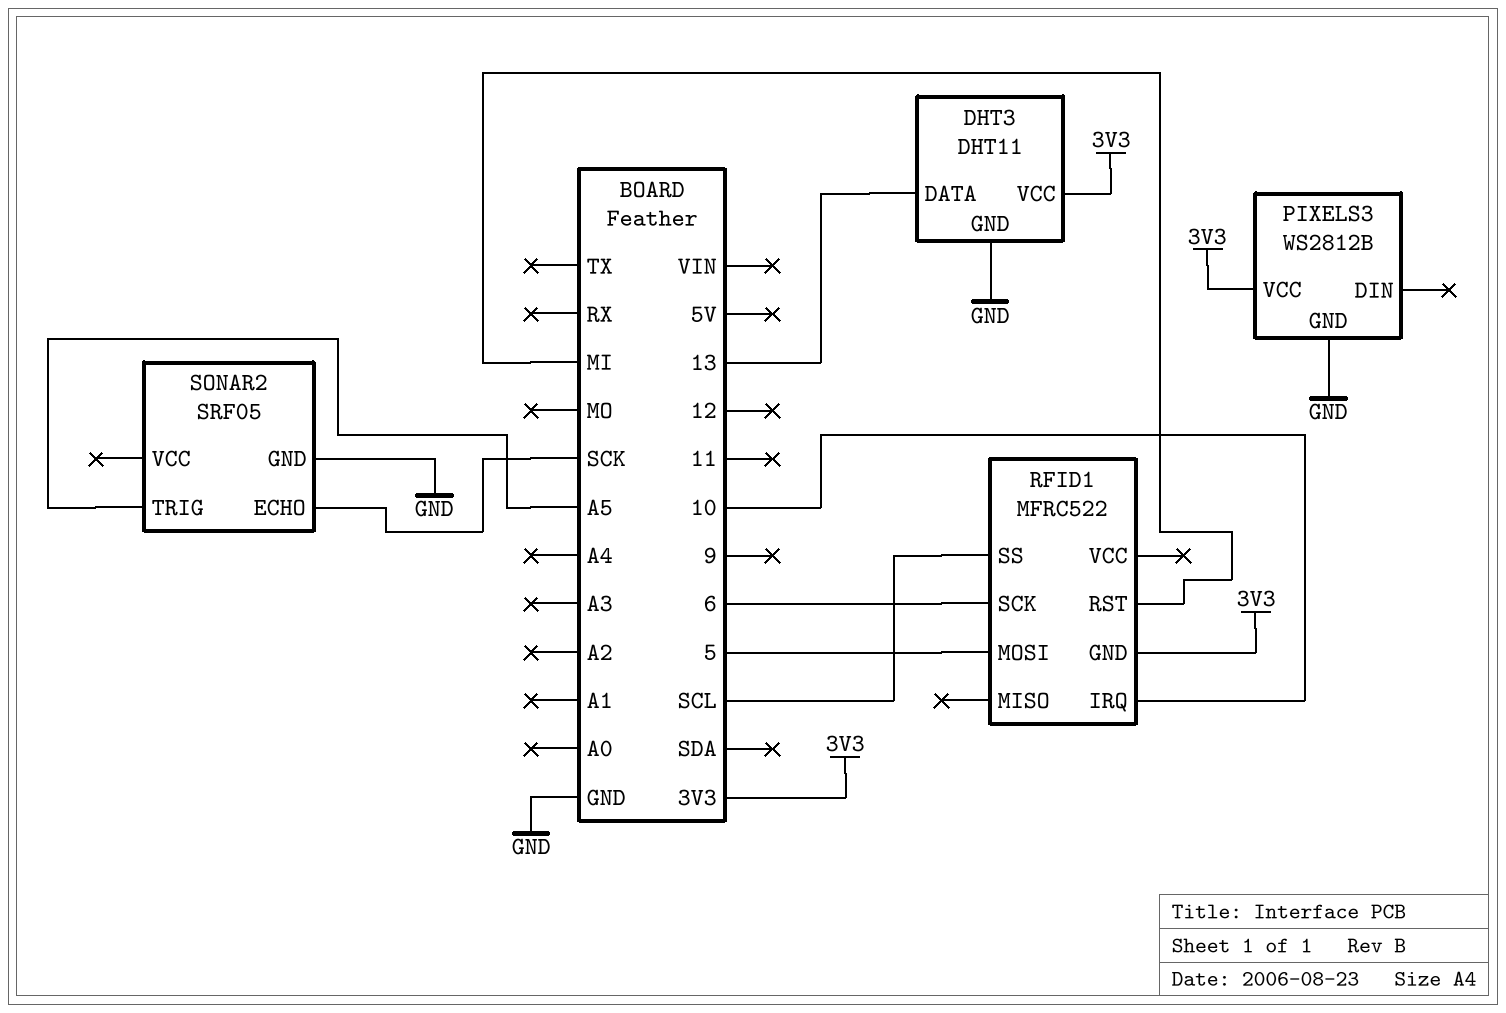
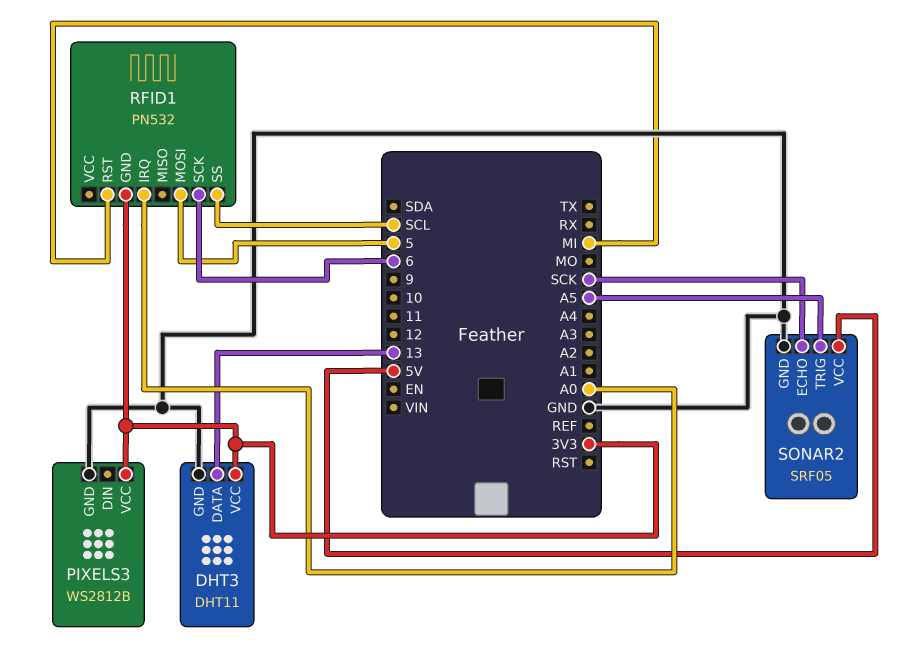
RFID1: MFRC522 -> PN532
RFID1 pin IRQ: 10 -> A0
SONAR2 pin VCC: none -> 5V

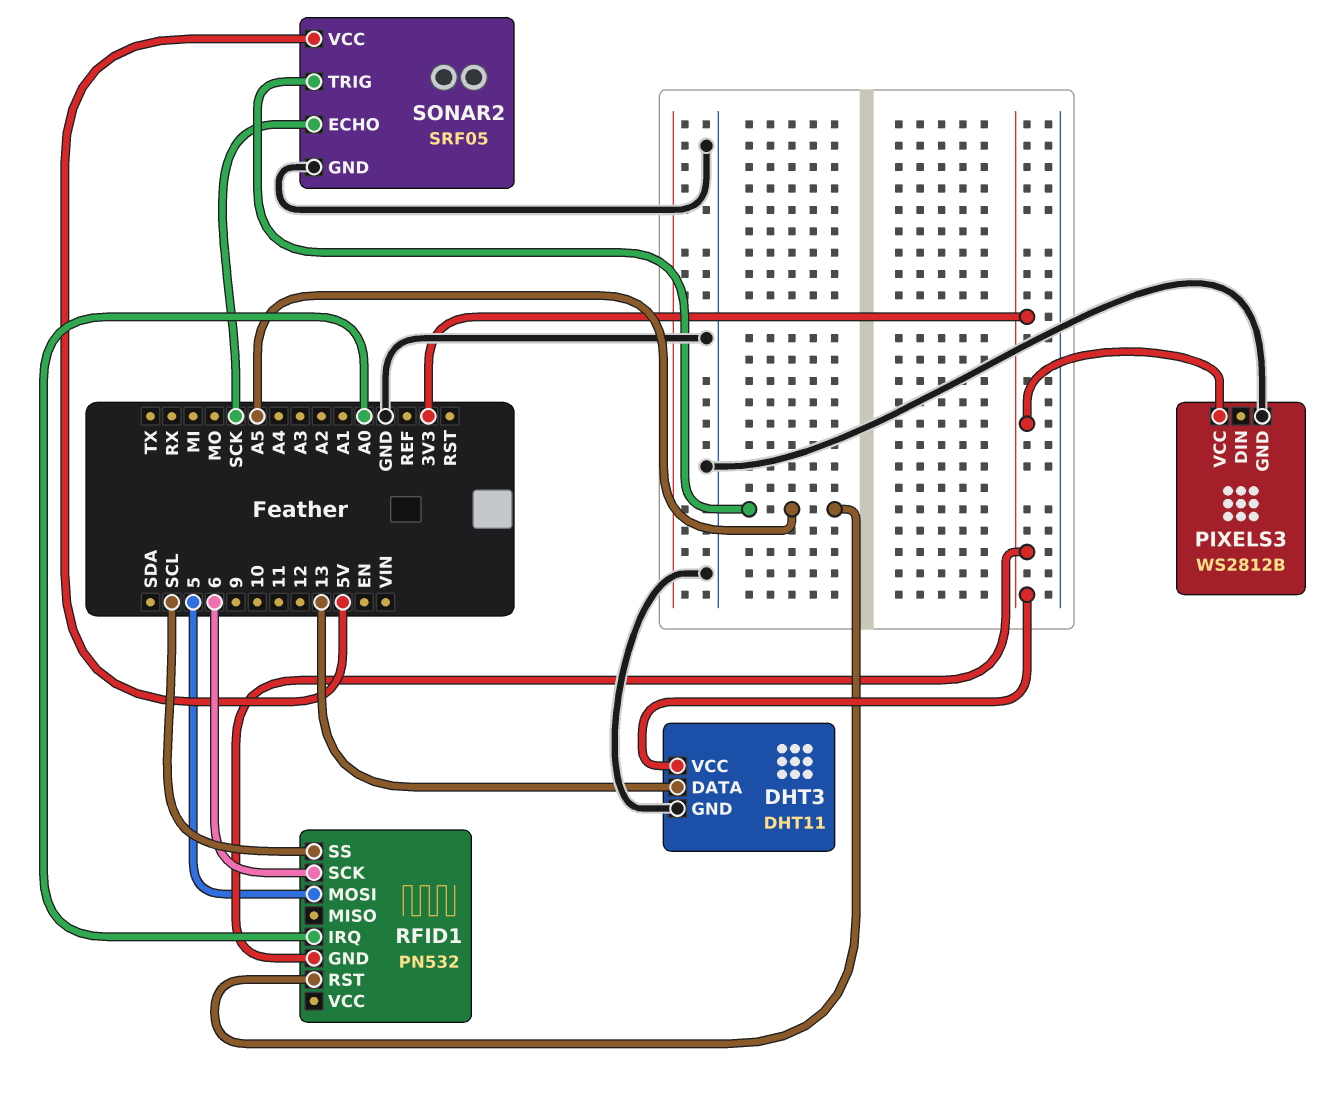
RFID1 pin RST: MI -> A5

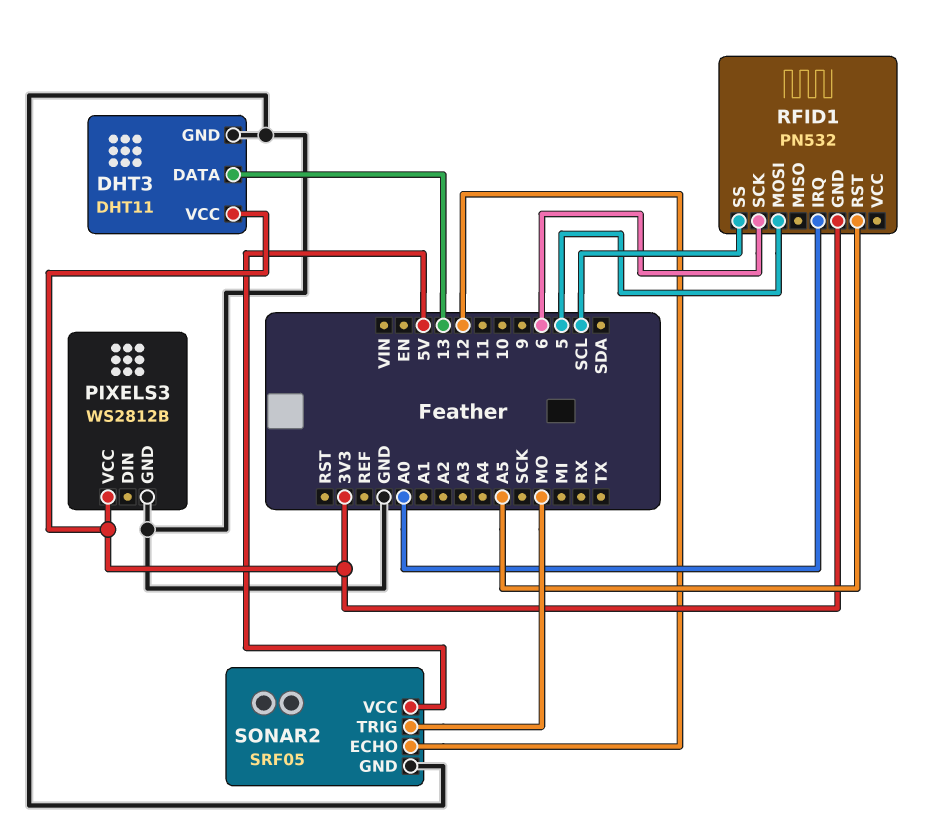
SONAR2 pin ECHO: SCK -> 12
SONAR2 pin TRIG: A5 -> MO

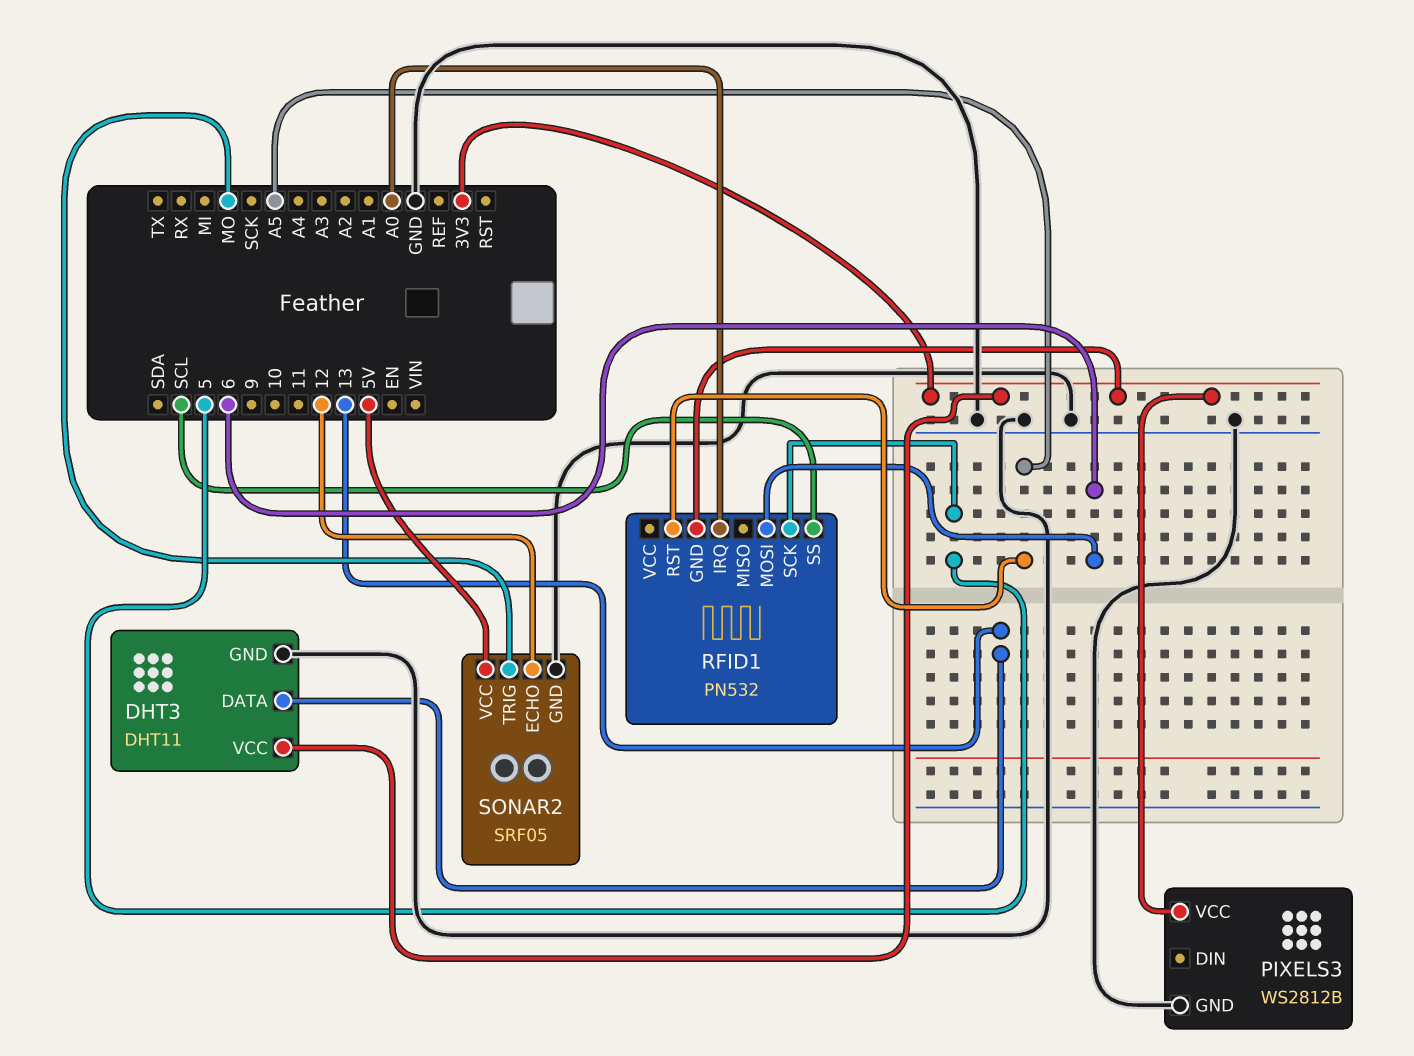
RFID1 pin MOSI: 5 -> 6
RFID1 pin SCK: 6 -> 5

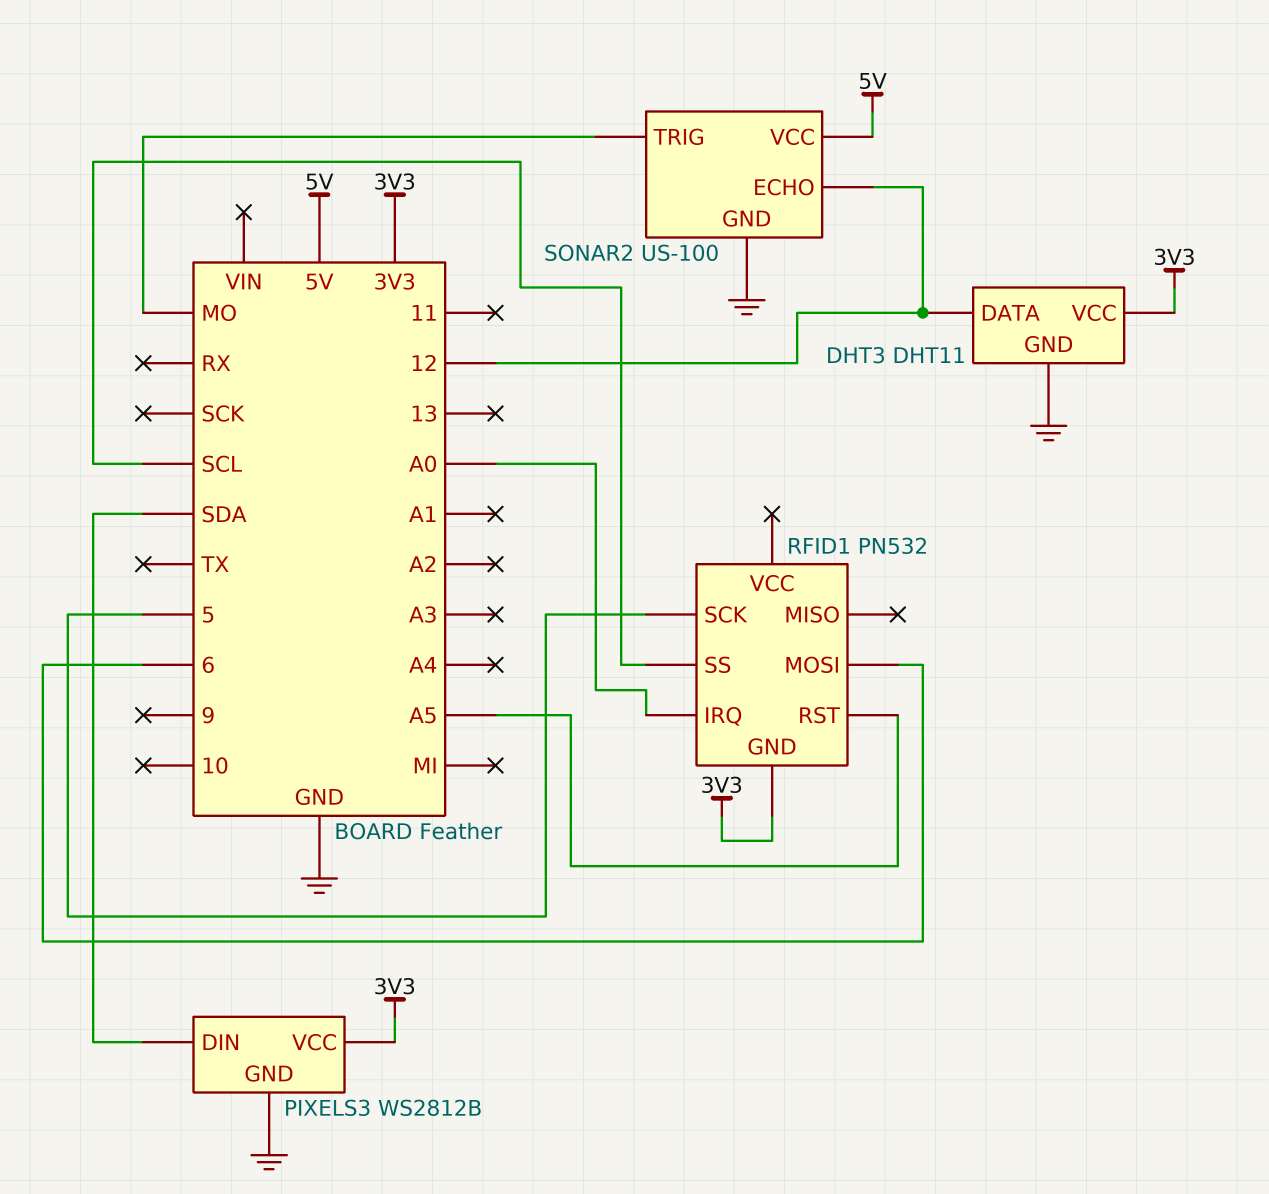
DHT3 pin DATA: 13 -> 12
PIXELS3 pin DIN: none -> SDA
SONAR2: SRF05 -> US-100

